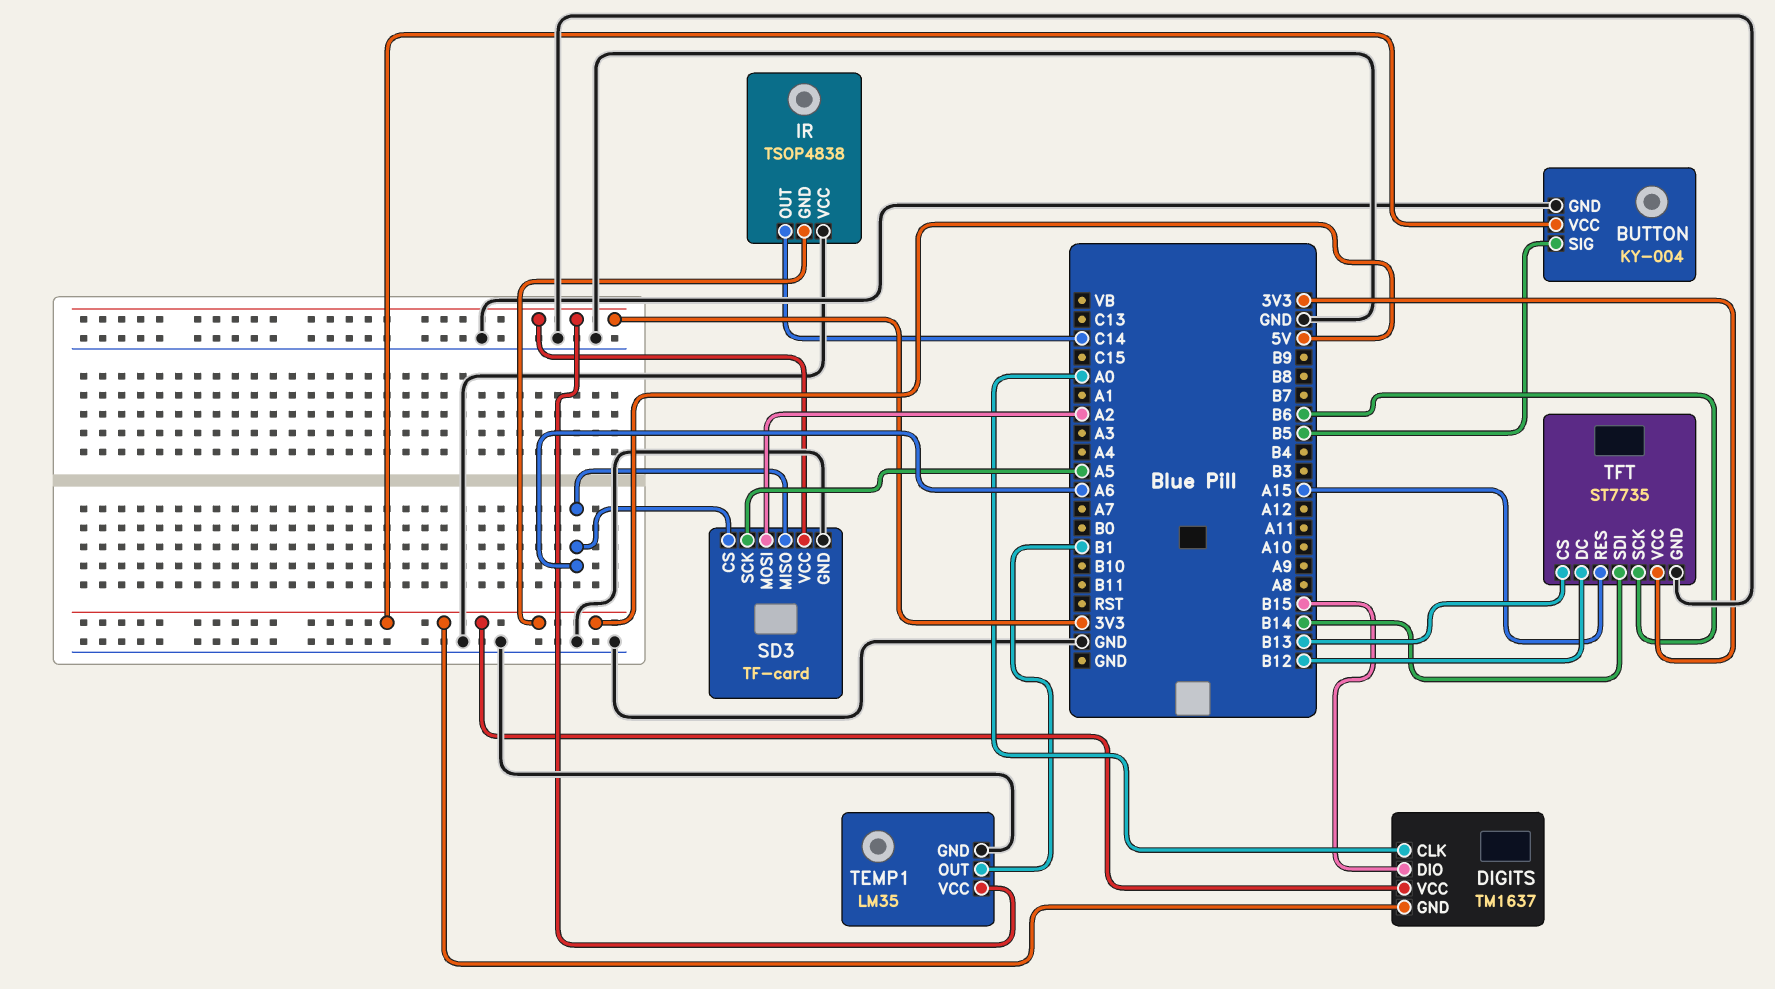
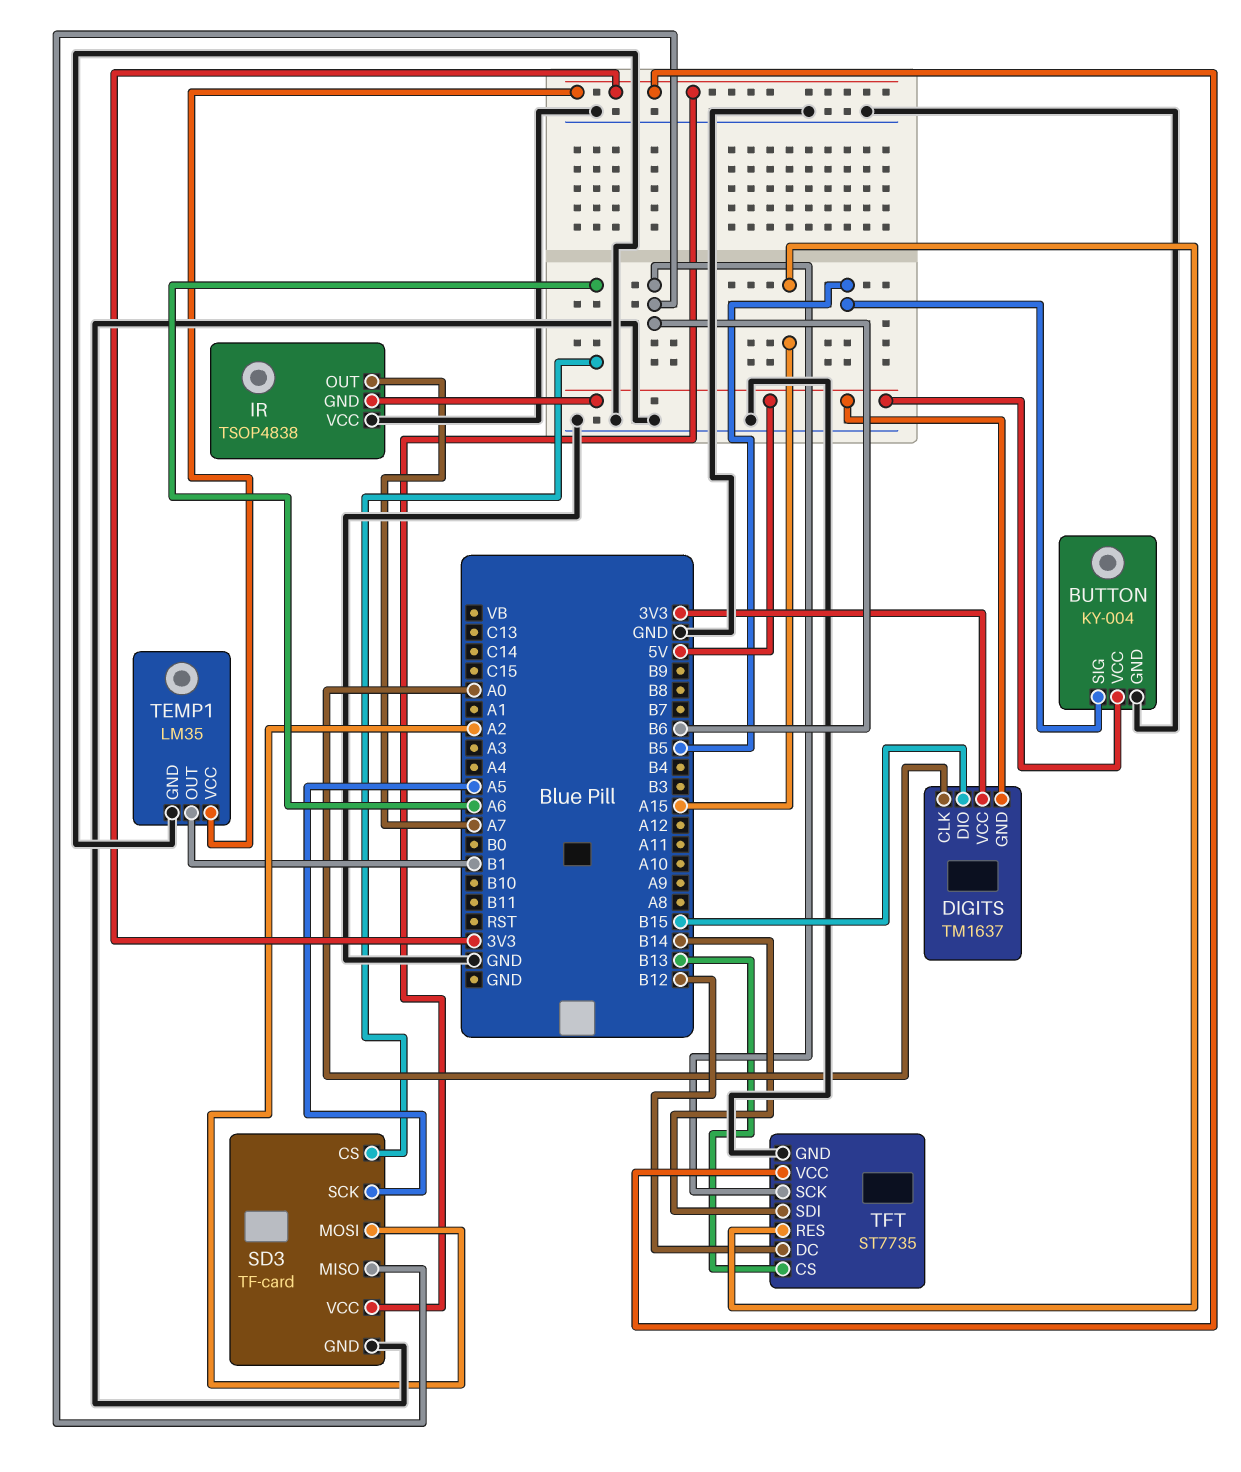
DIGITS pin VCC: 5V -> 3V3
IR pin OUT: C14 -> A7
SD3 pin MISO: A6 -> B6

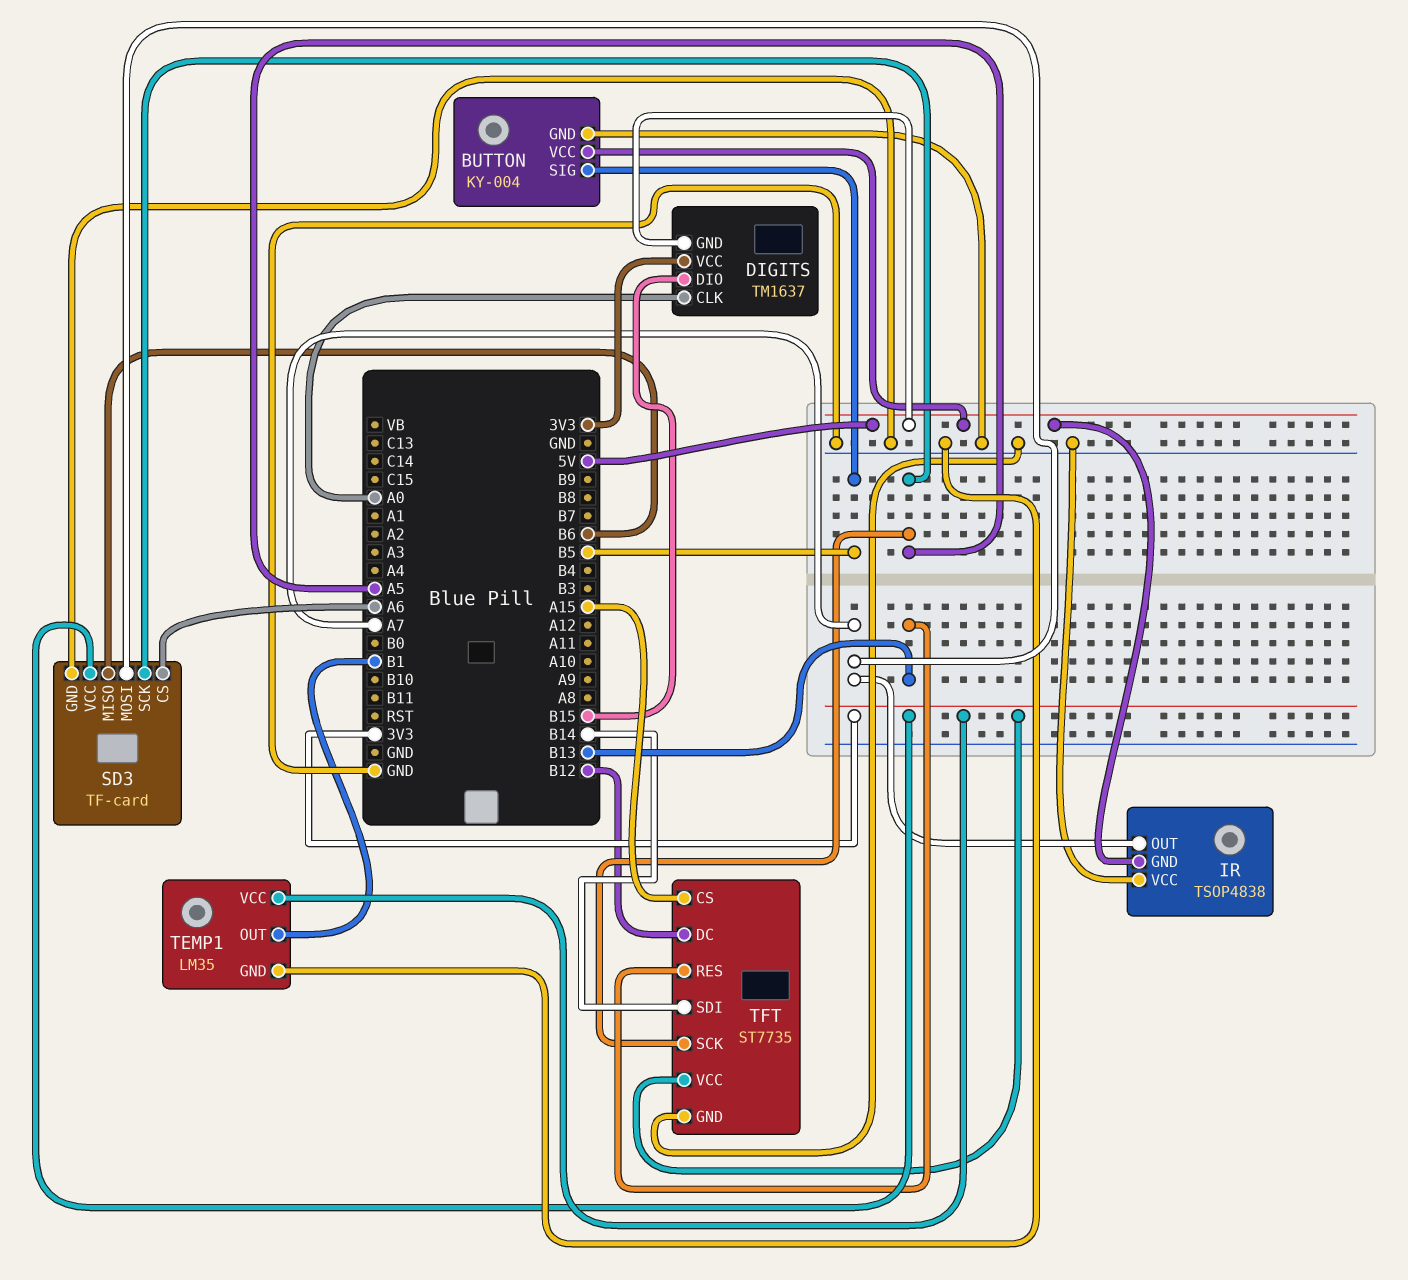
SD3 pin MOSI: A2 -> A7
TFT pin CS: B13 -> A15
TFT pin RES: A15 -> B13
TFT pin SCK: B6 -> A5

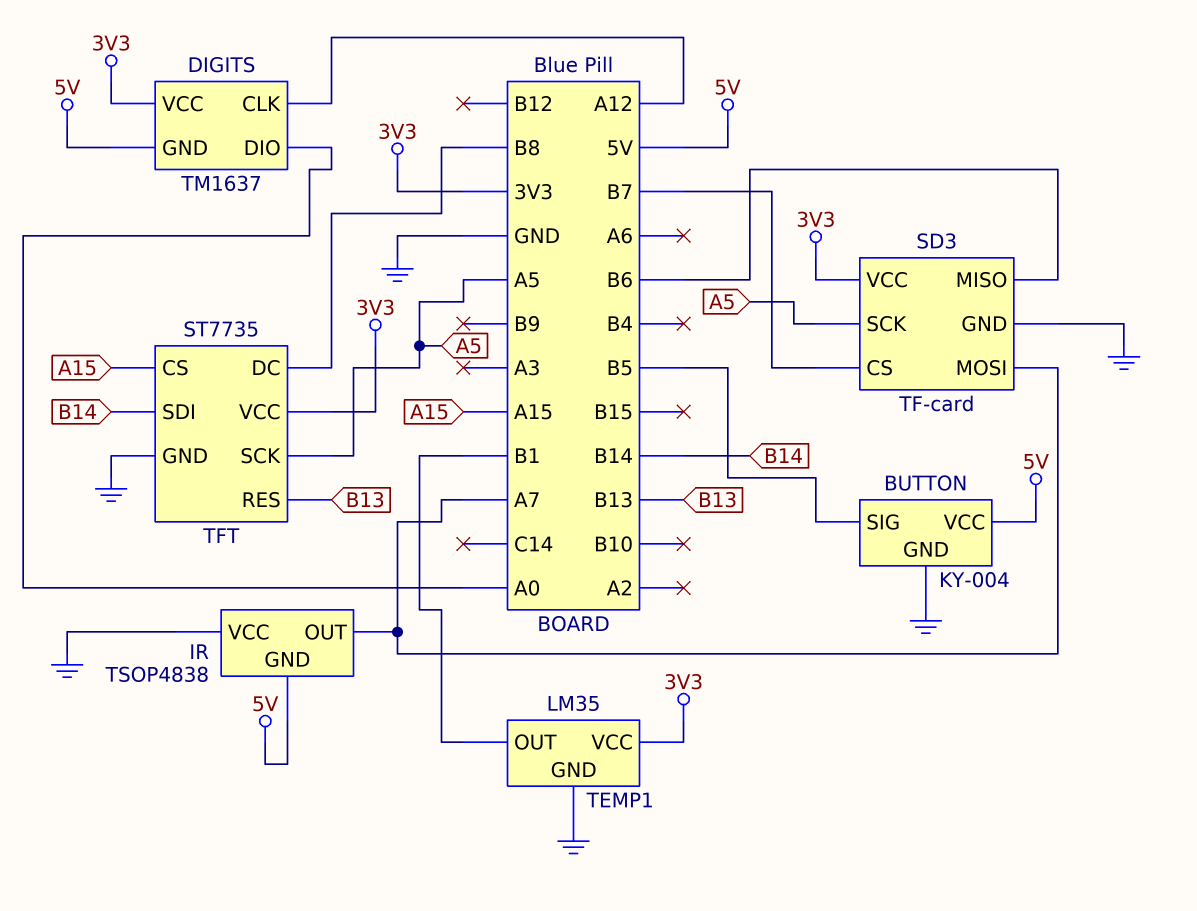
DIGITS pin CLK: A0 -> A12
DIGITS pin DIO: B15 -> A0
SD3 pin CS: A6 -> B7
TFT pin DC: B12 -> B8

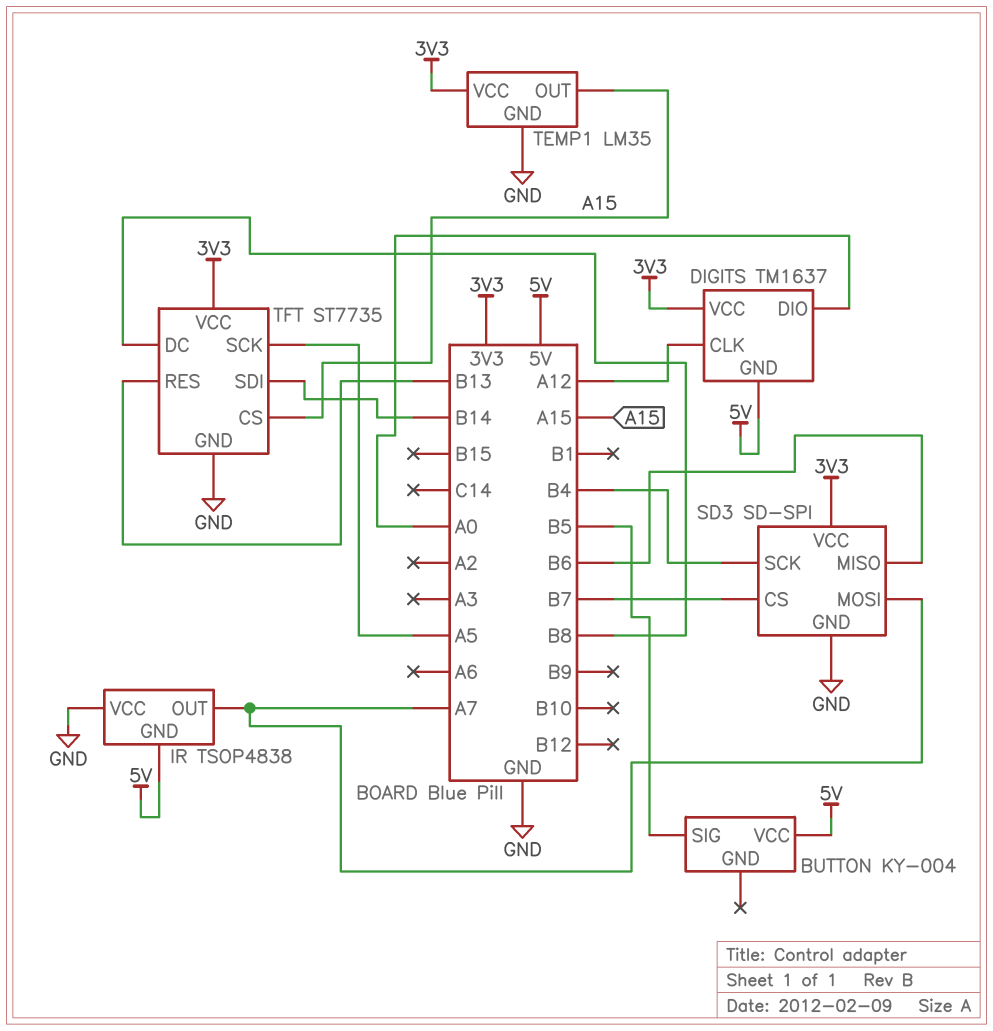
BUTTON pin GND: GND -> none
SD3: TF-card -> SD-SPI
SD3 pin SCK: A5 -> B4
TEMP1 pin OUT: B1 -> A15

